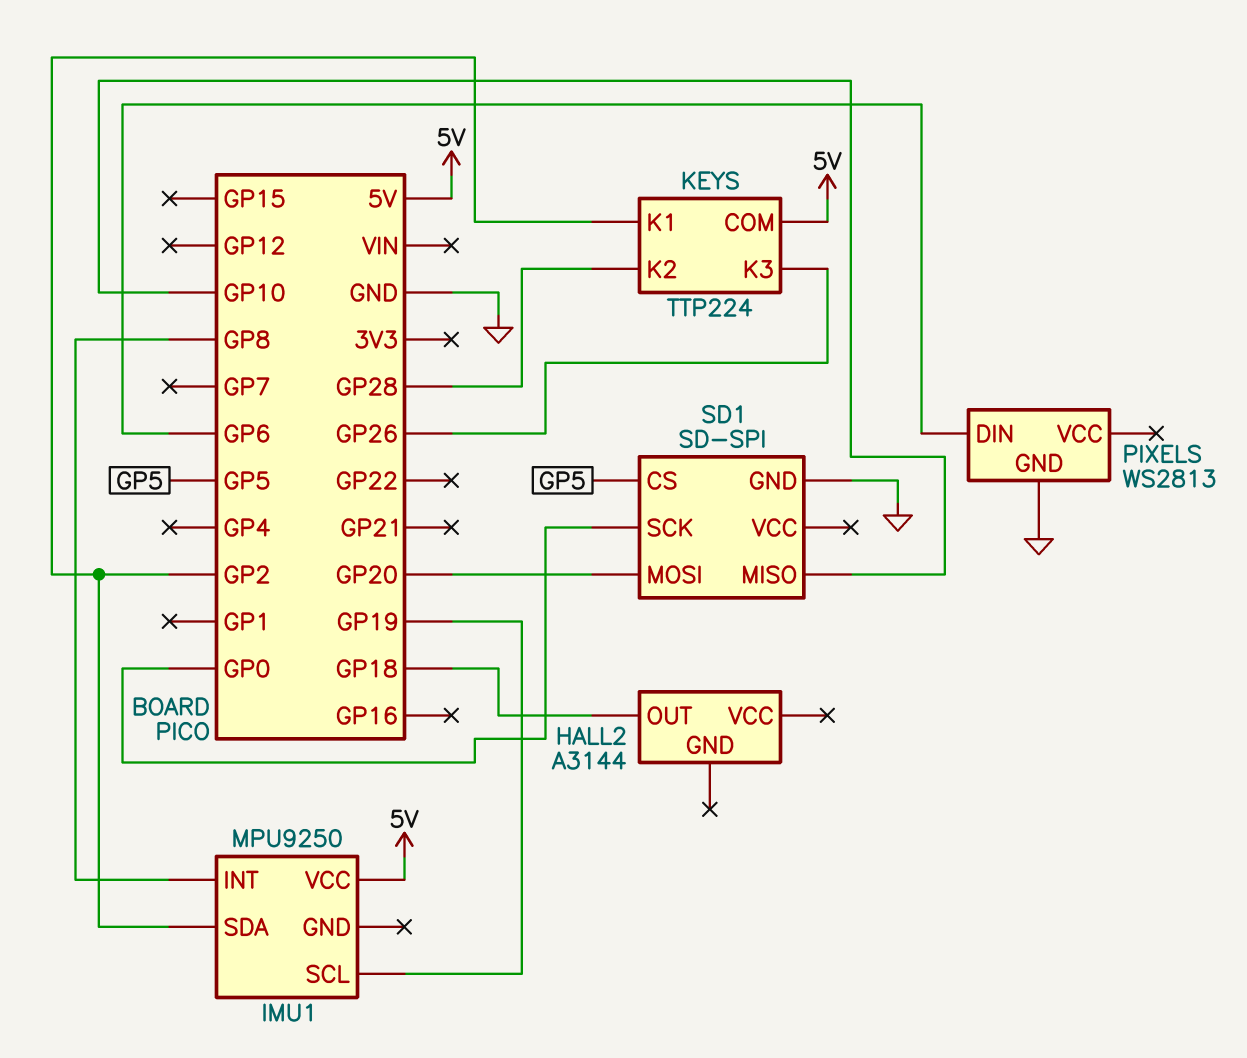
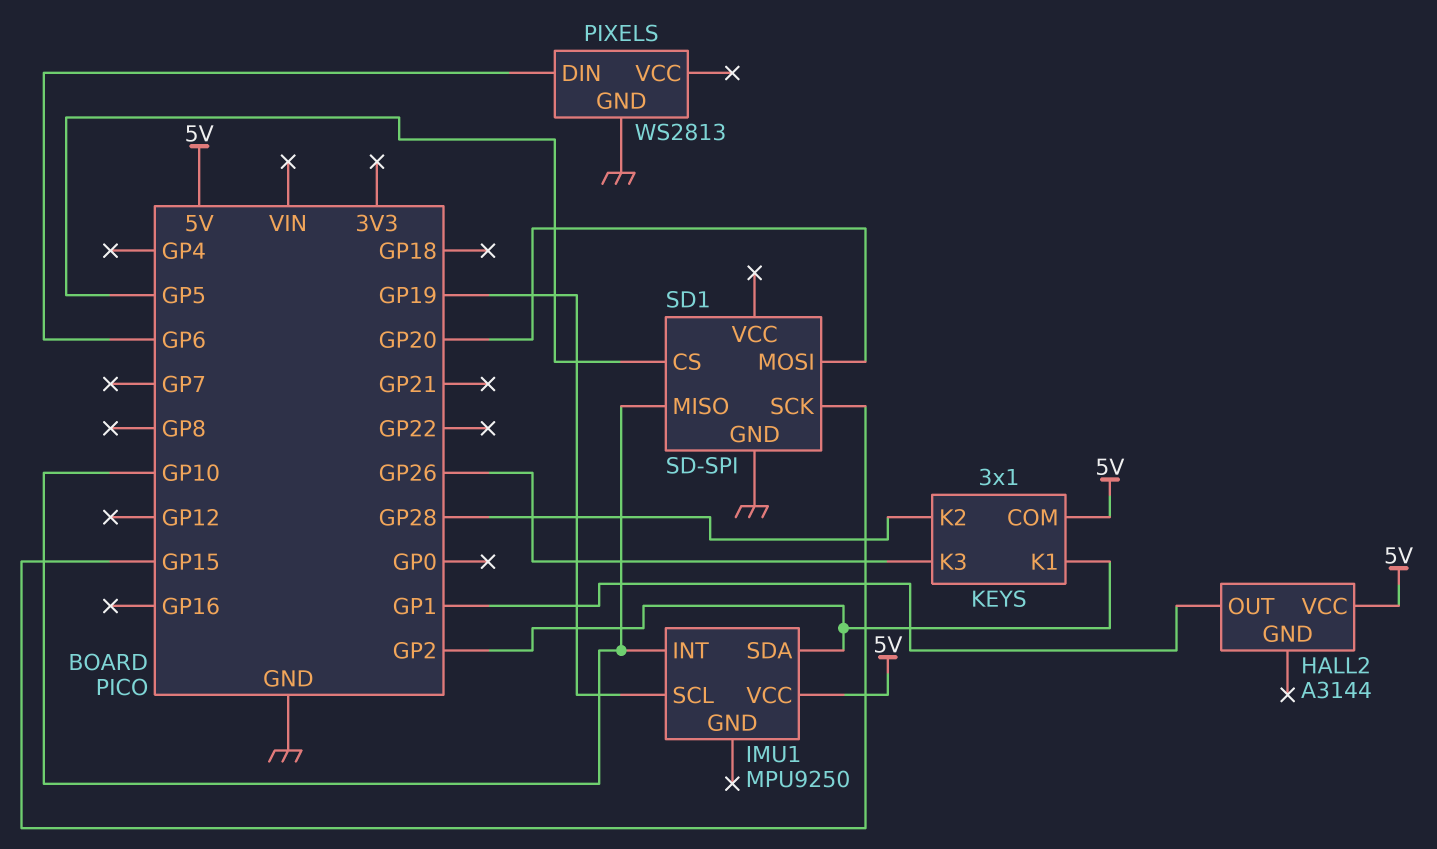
HALL2 pin OUT: GP18 -> GP1
HALL2 pin VCC: none -> 5V
IMU1 pin INT: GP8 -> GP10
KEYS: TTP224 -> 3x1
SD1 pin SCK: GP0 -> GP15

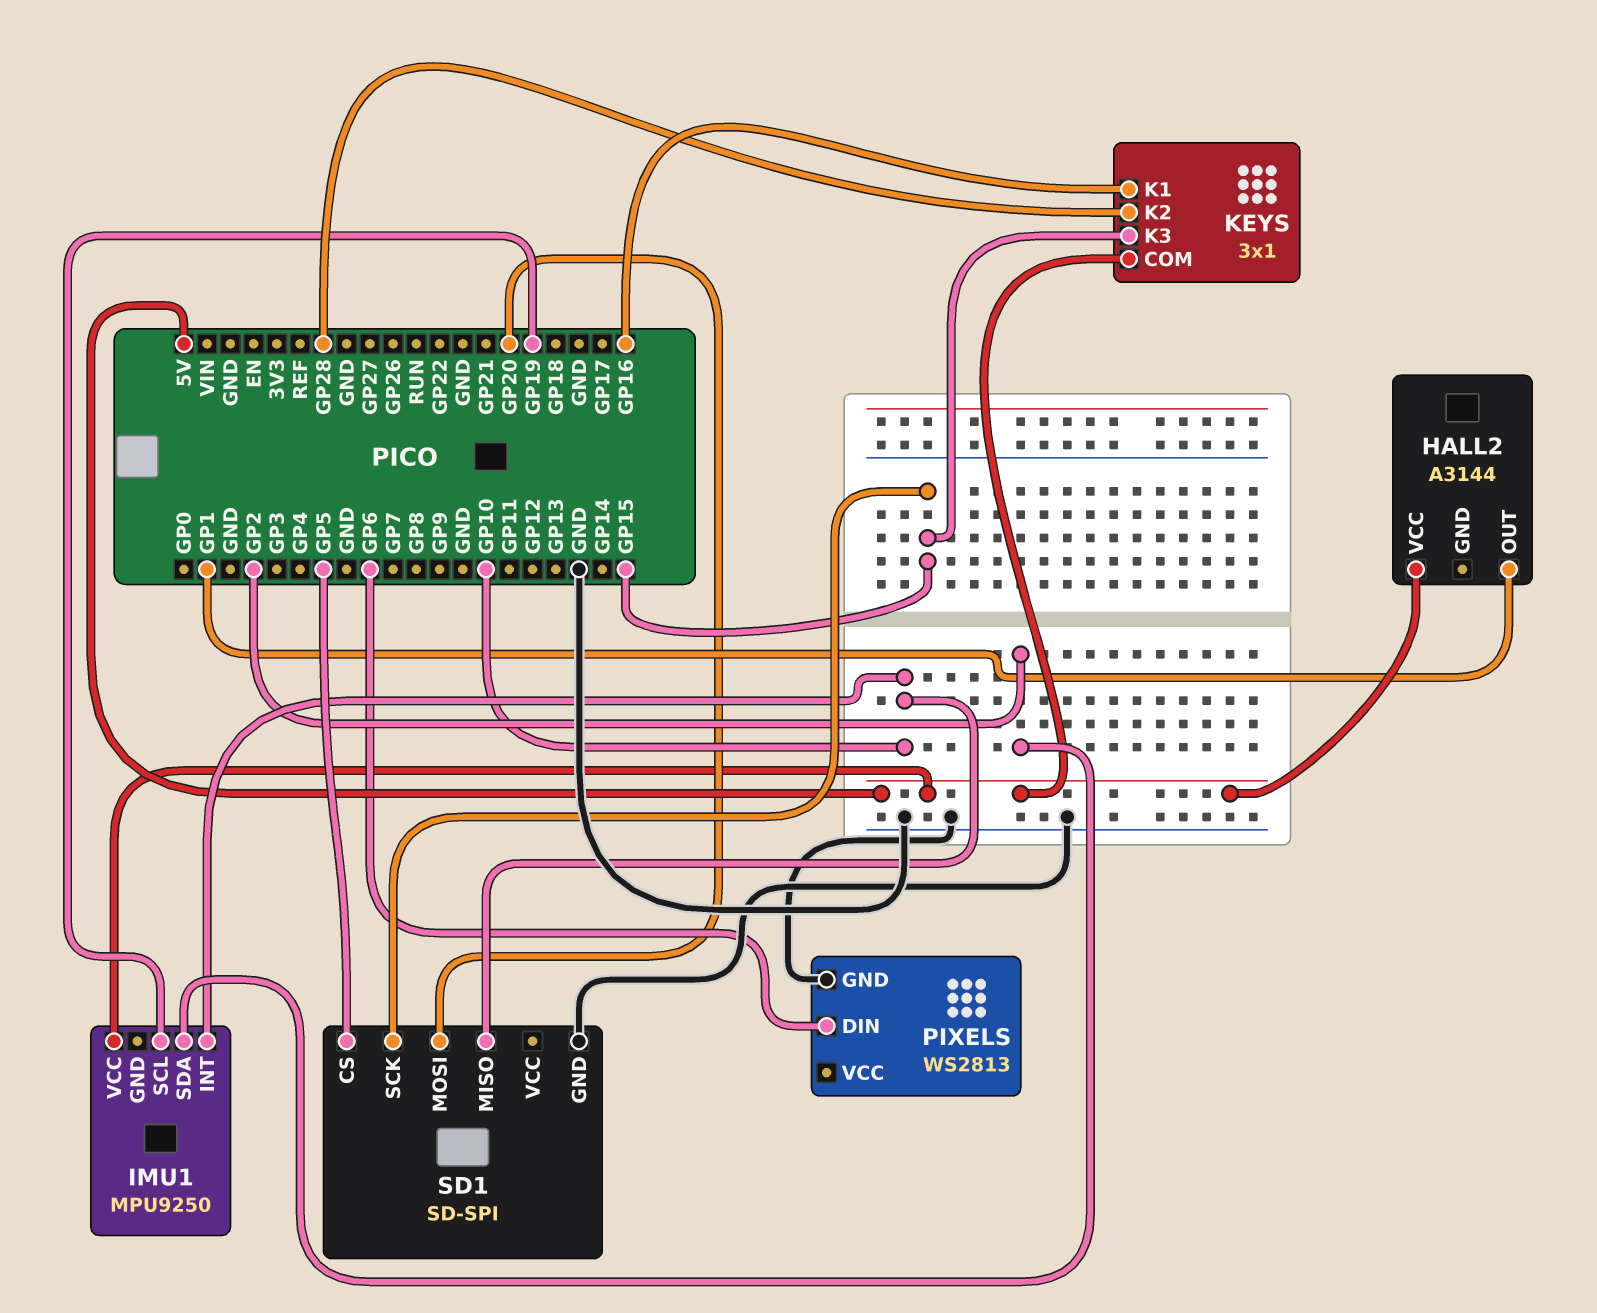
KEYS pin K1: GP2 -> GP16
KEYS pin K3: GP26 -> GP15

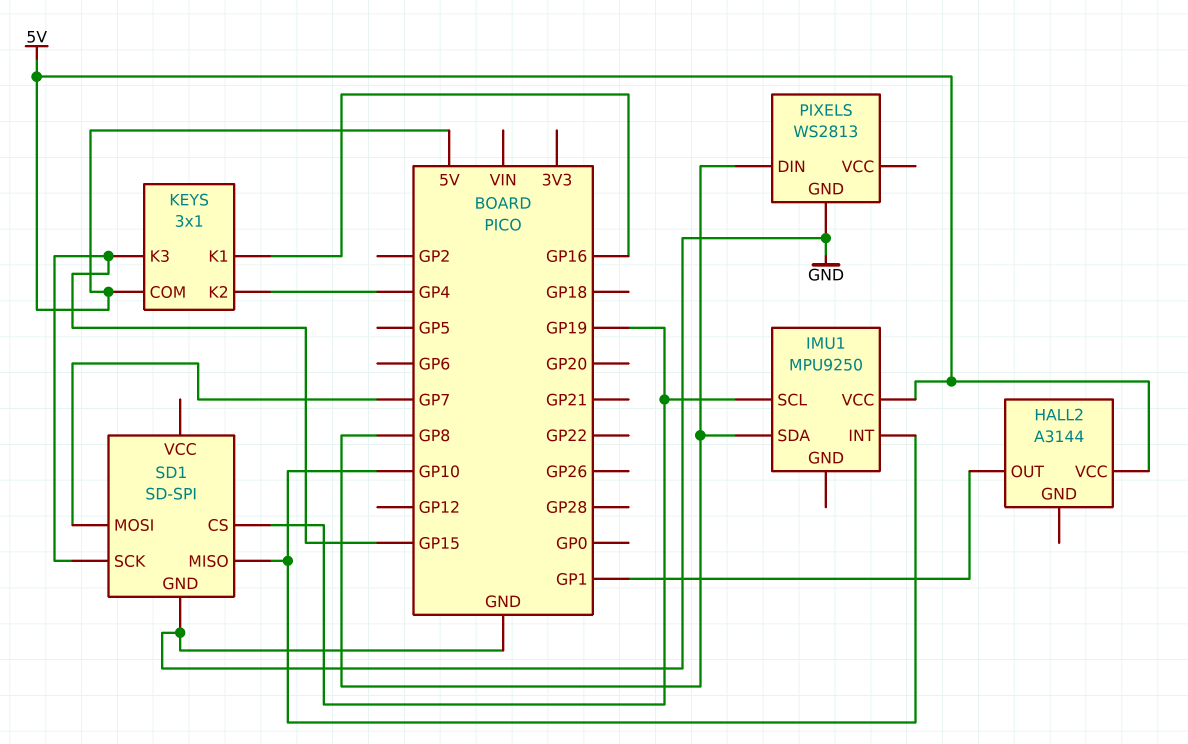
IMU1 pin SDA: GP2 -> GP8
KEYS pin K2: GP28 -> GP4
PIXELS pin DIN: GP6 -> GP8
SD1 pin CS: GP5 -> GP19
SD1 pin MOSI: GP20 -> GP7

